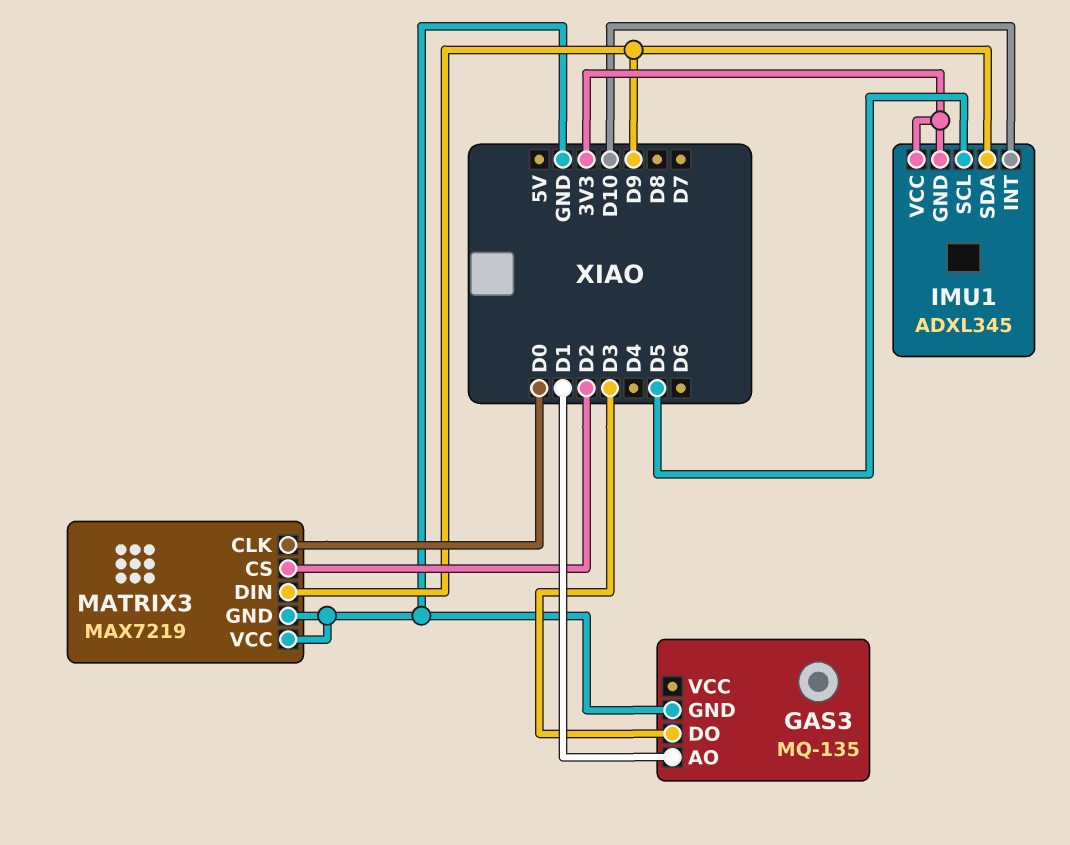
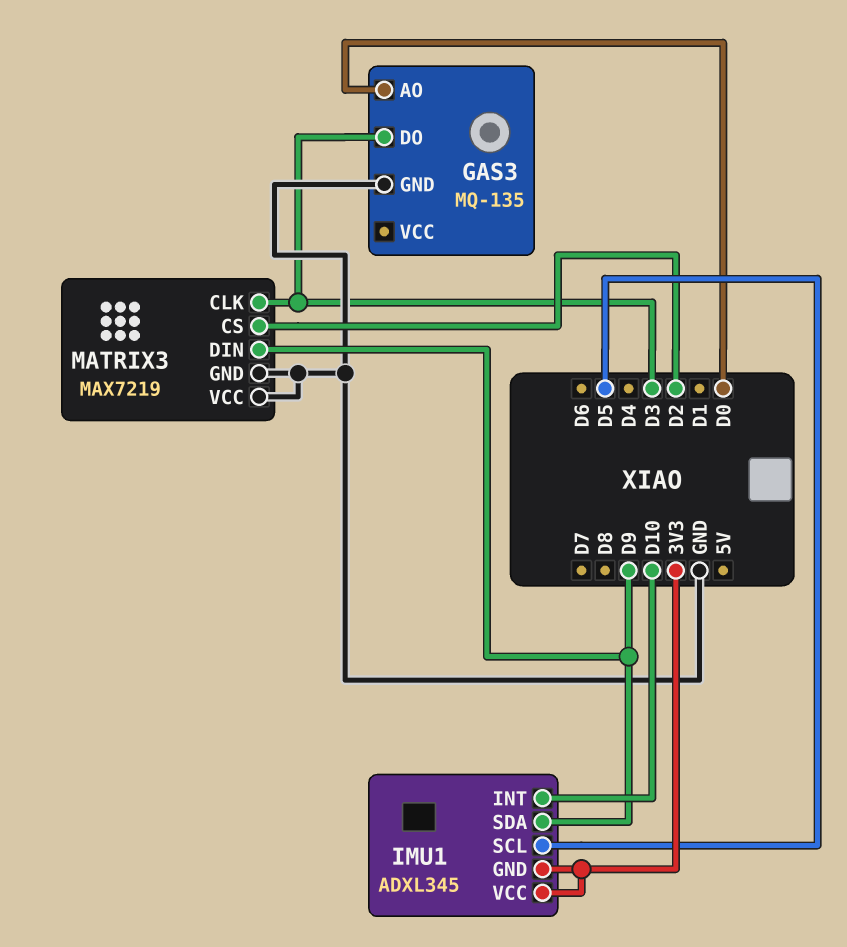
GAS3 pin AO: D1 -> D0
MATRIX3 pin CLK: D0 -> D3

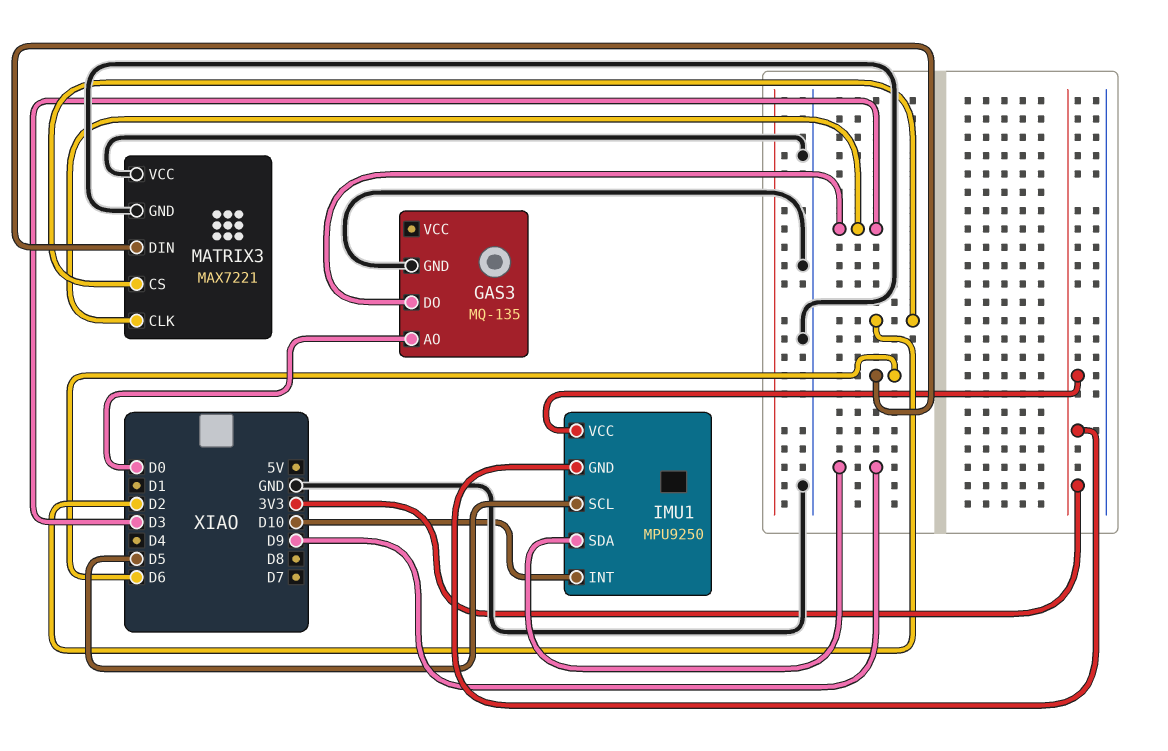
IMU1: ADXL345 -> MPU9250
MATRIX3: MAX7219 -> MAX7221
MATRIX3 pin DIN: D9 -> D6

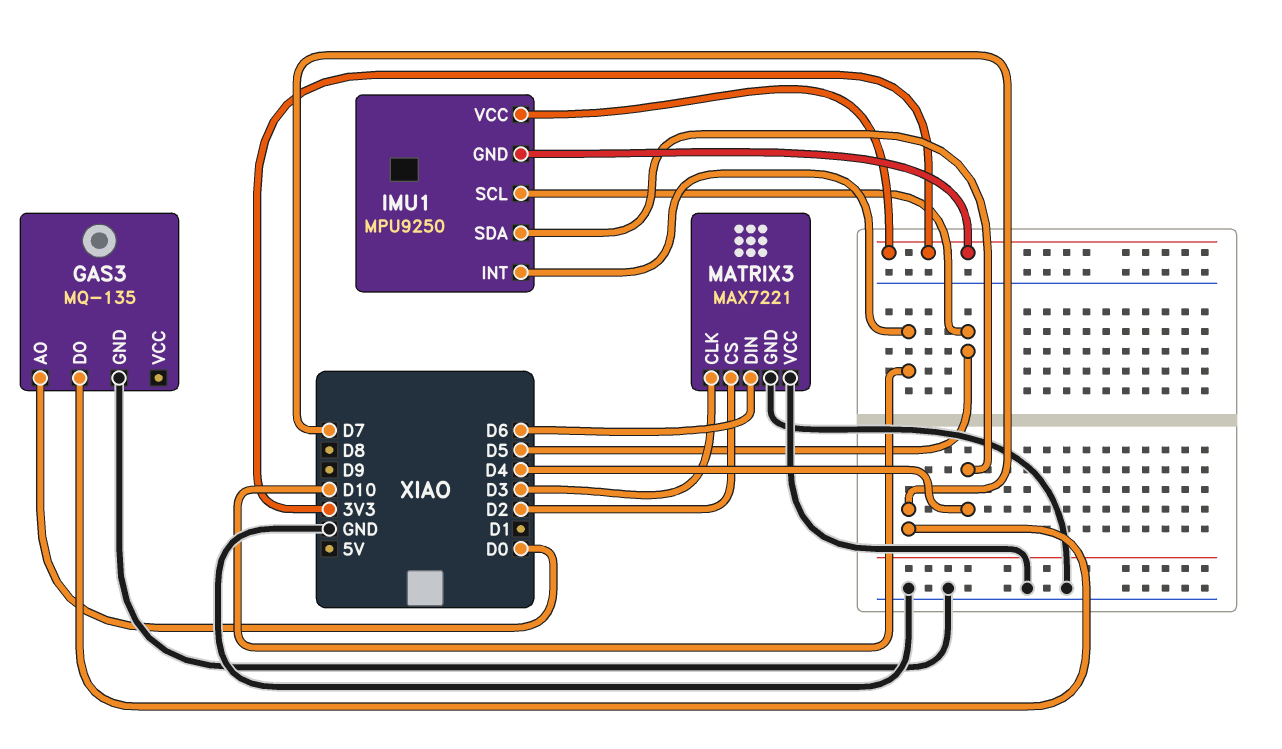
GAS3 pin DO: D3 -> D7
IMU1 pin SDA: D9 -> D4

